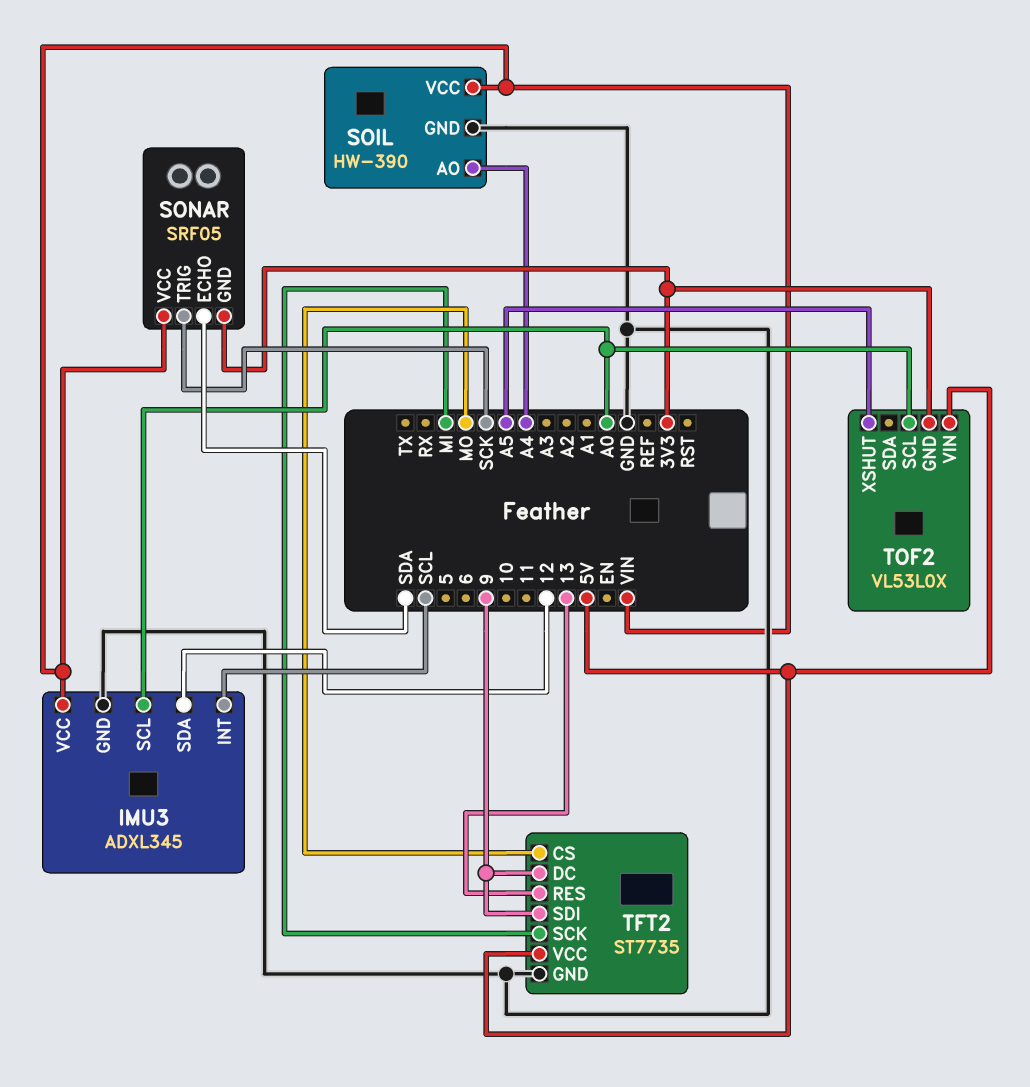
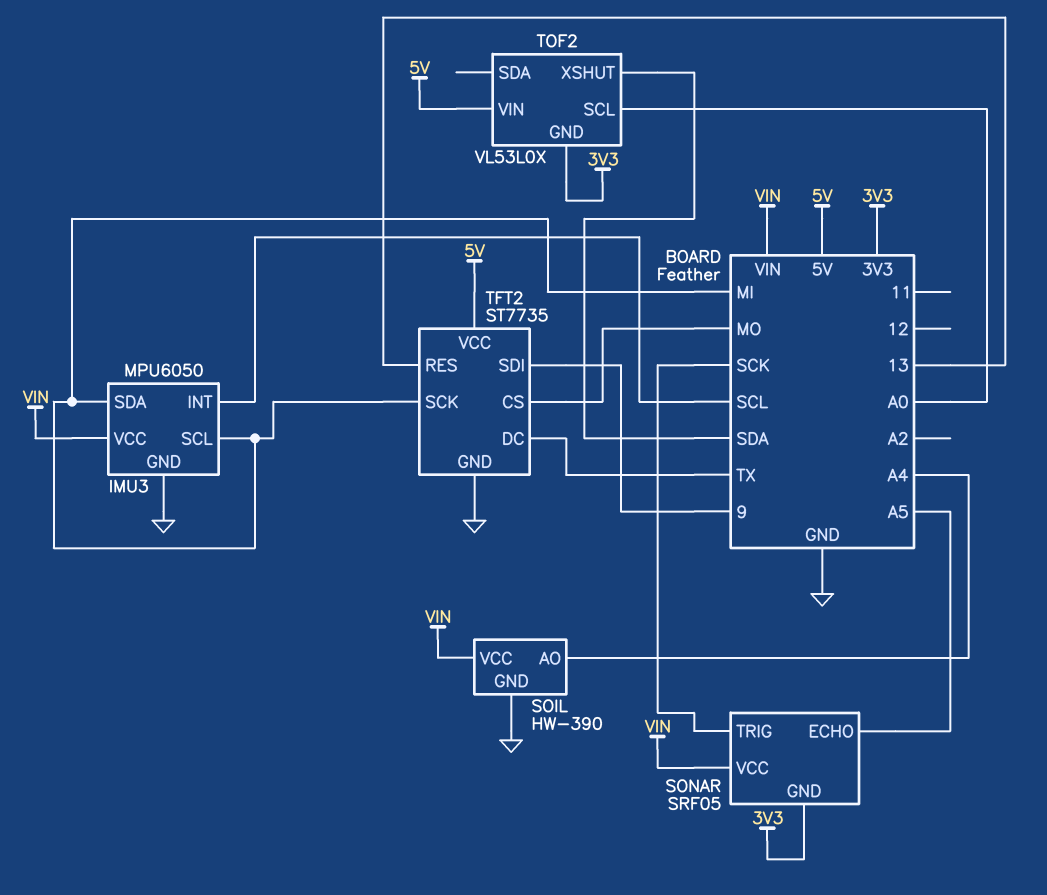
IMU3: ADXL345 -> MPU6050
IMU3 pin SCL: A0 -> MI
IMU3 pin SDA: 12 -> MI
SONAR pin ECHO: SDA -> A5
TFT2 pin DC: 9 -> TX
TOF2 pin XSHUT: A5 -> SDA

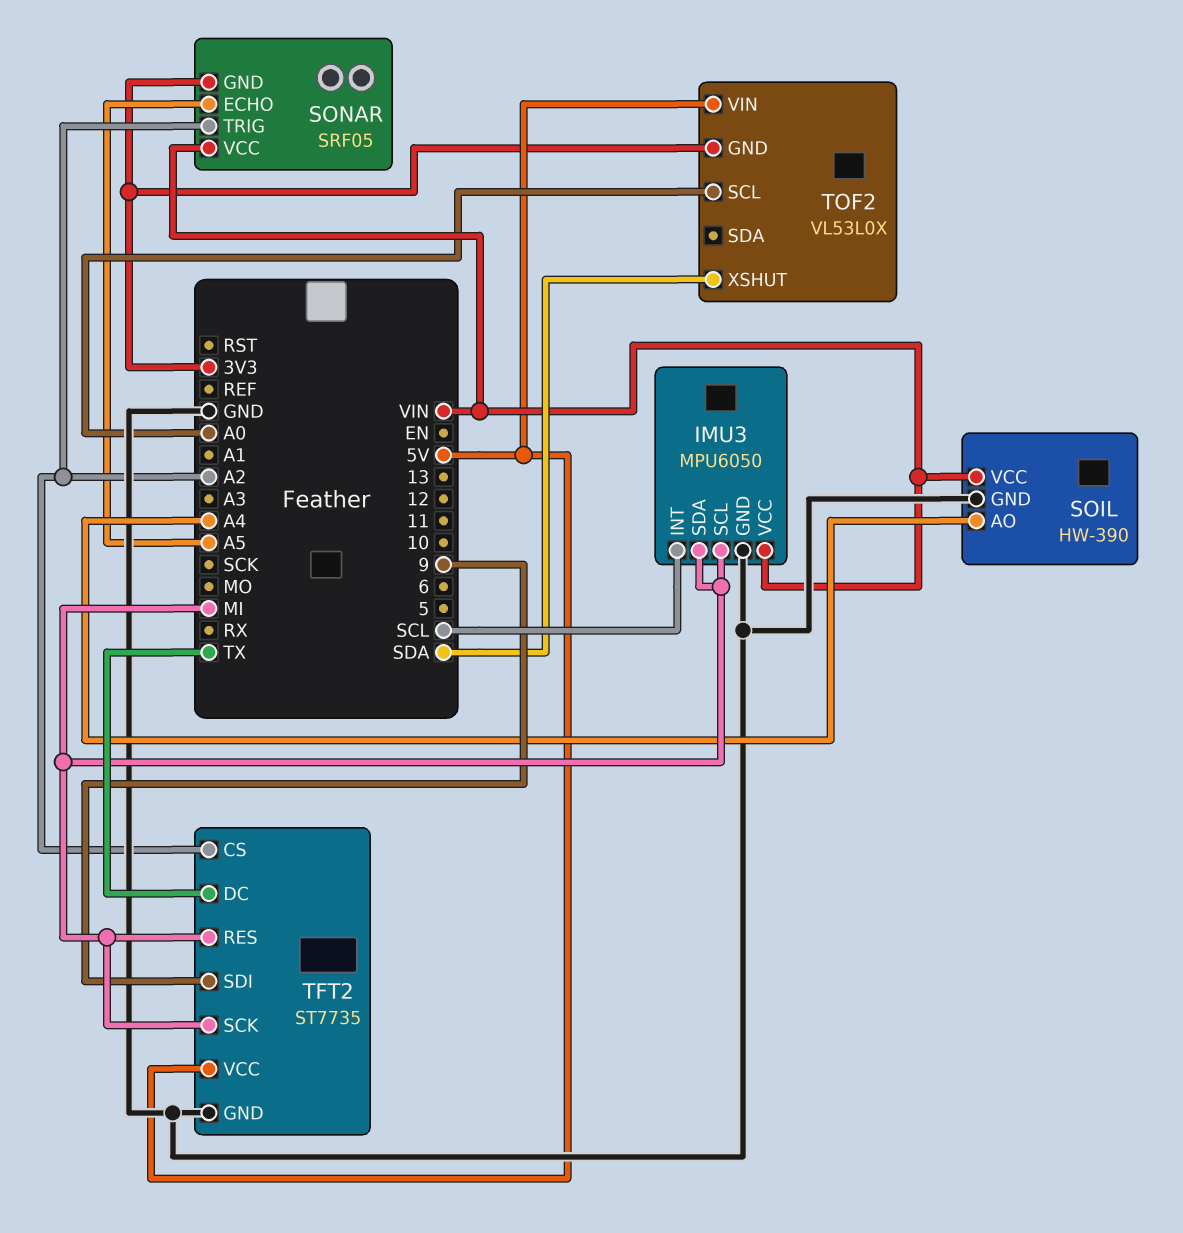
SONAR pin TRIG: SCK -> A2
TFT2 pin CS: MO -> A2
TFT2 pin RES: 13 -> MI

